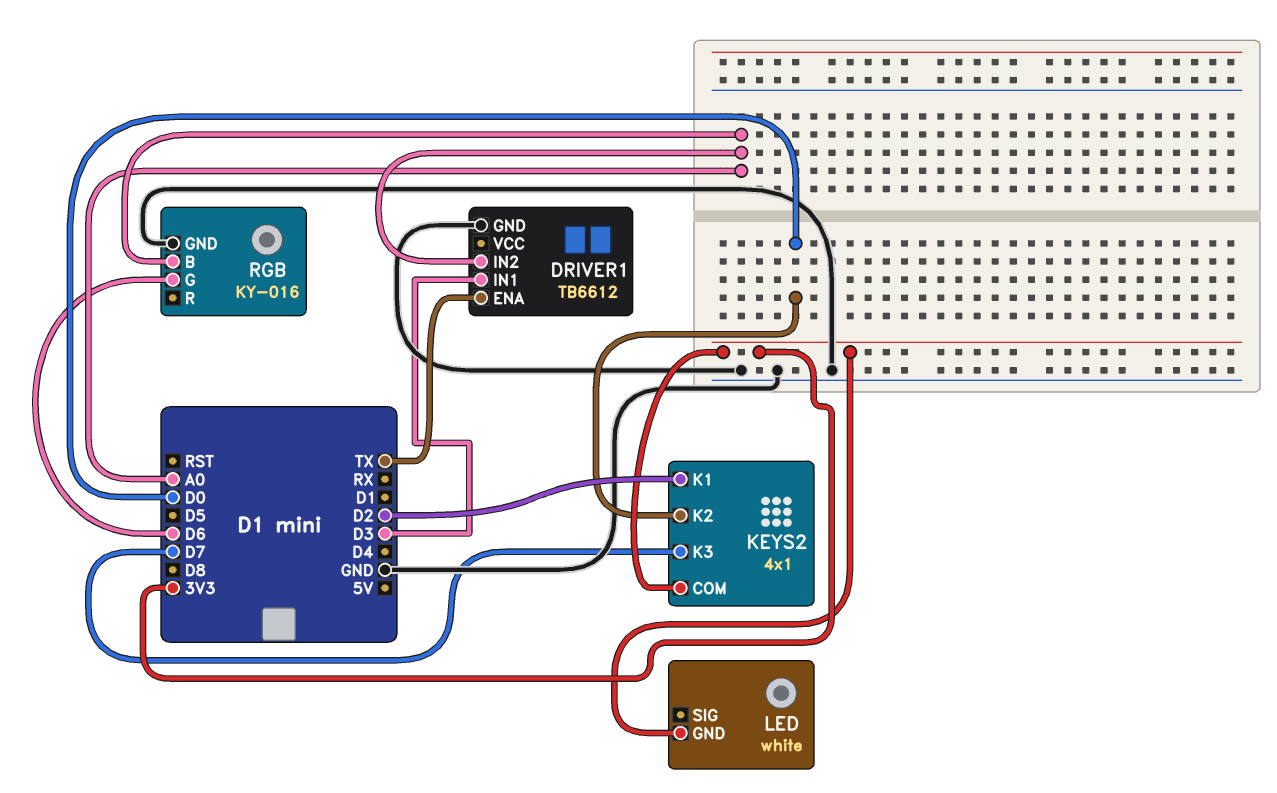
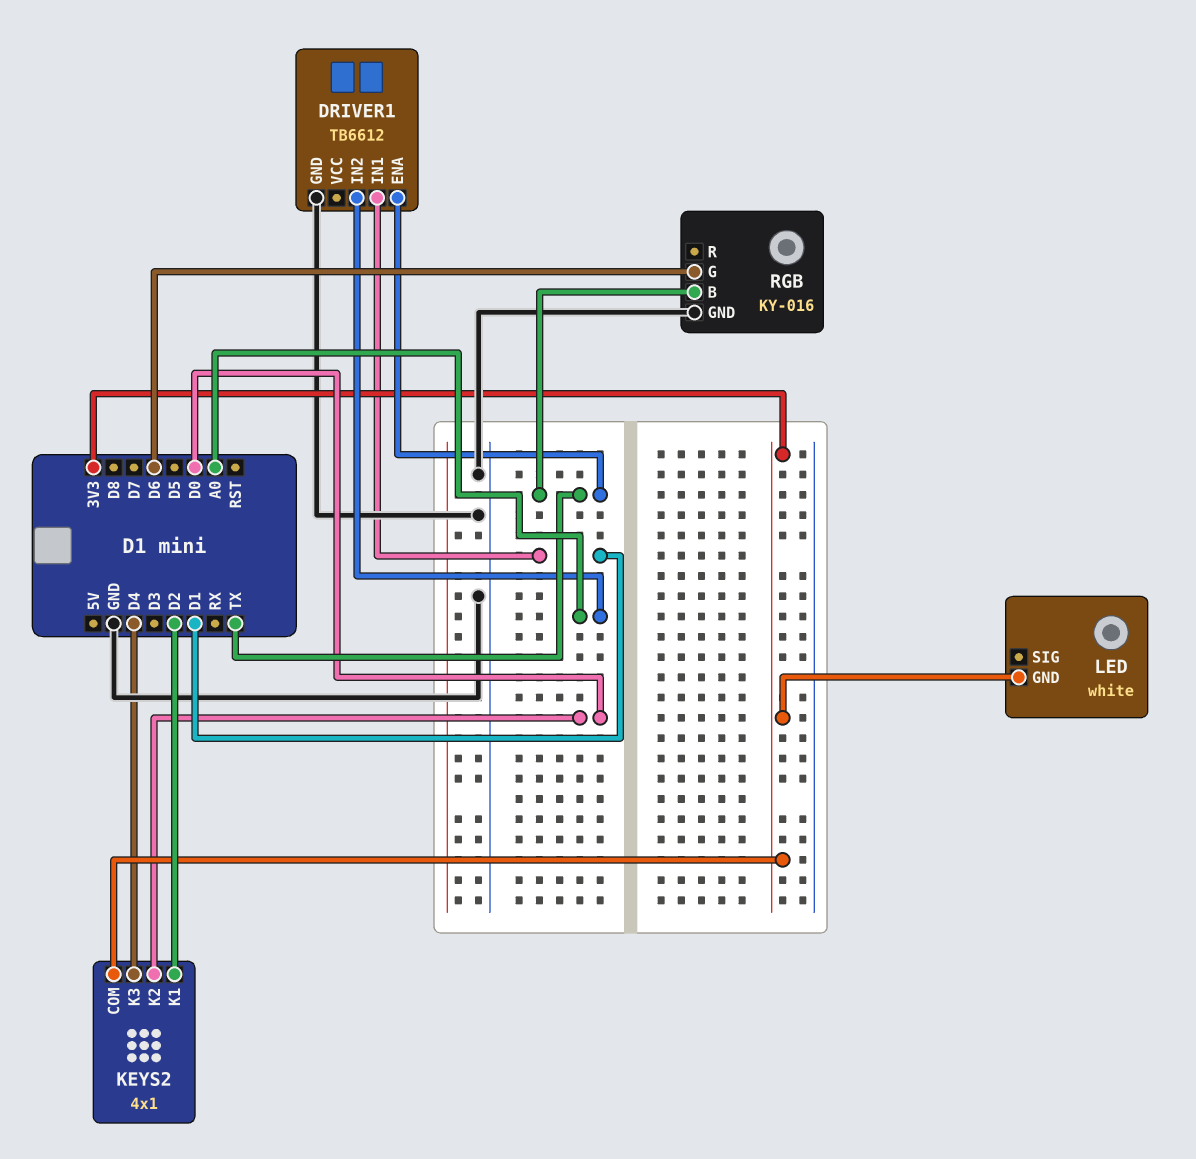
DRIVER1 pin IN1: D3 -> D1
KEYS2 pin K3: D7 -> D4
RGB pin B: A0 -> TX

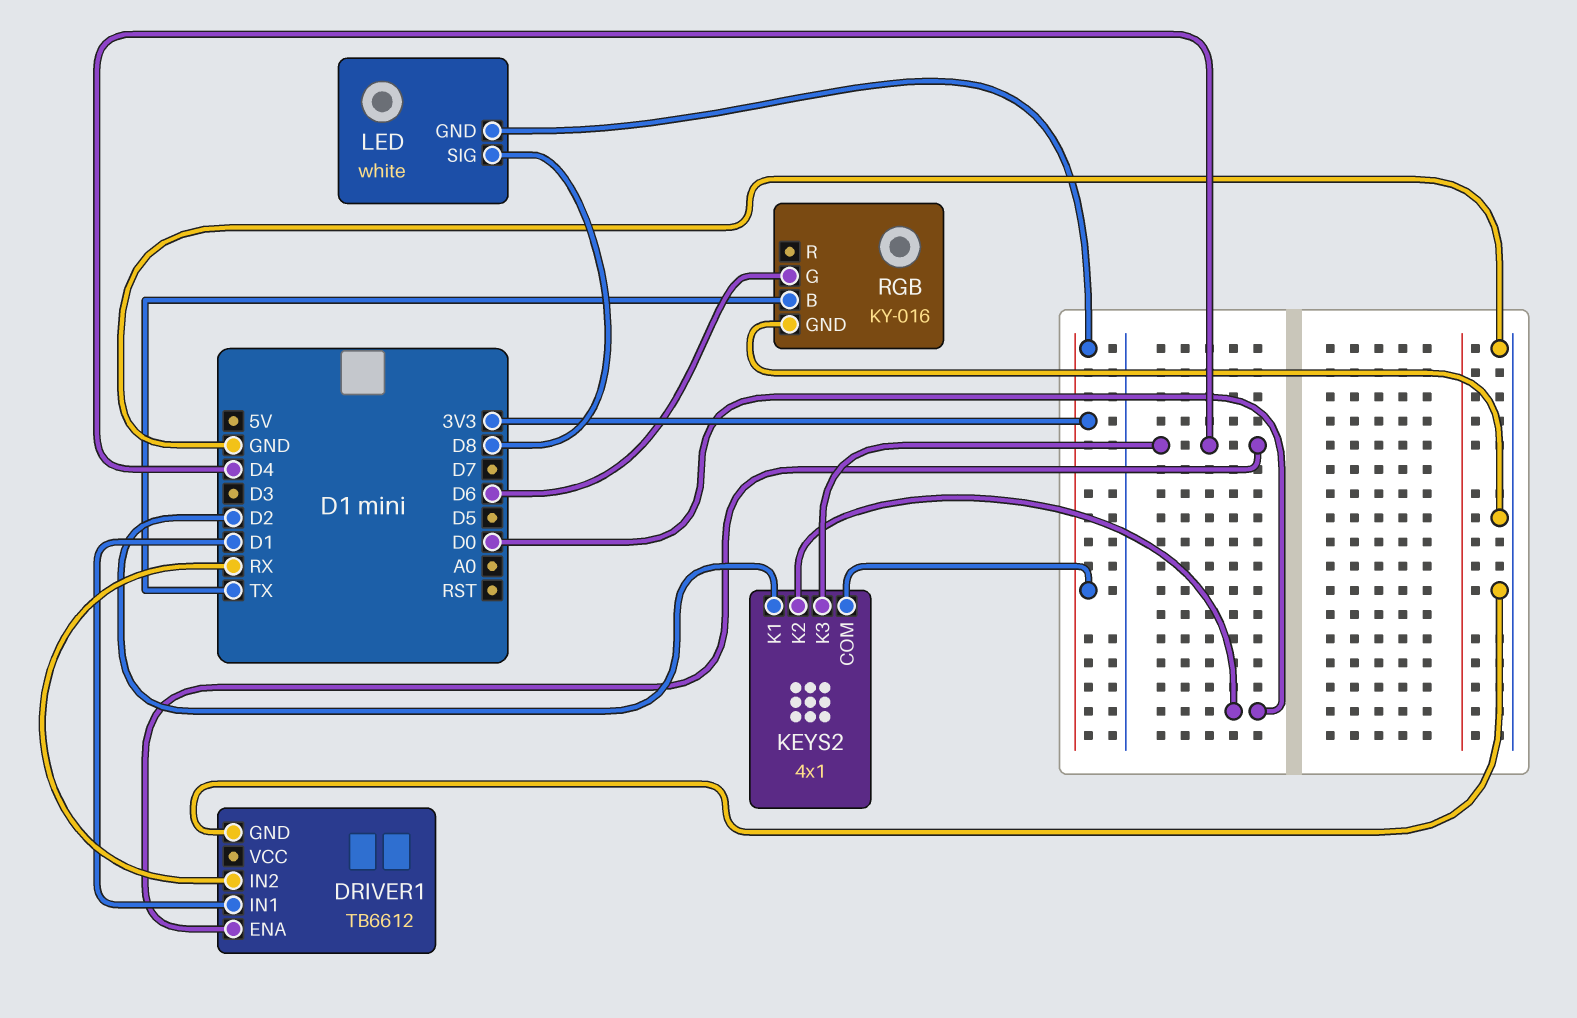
DRIVER1 pin ENA: TX -> D4
DRIVER1 pin IN2: A0 -> RX
LED pin SIG: none -> D8

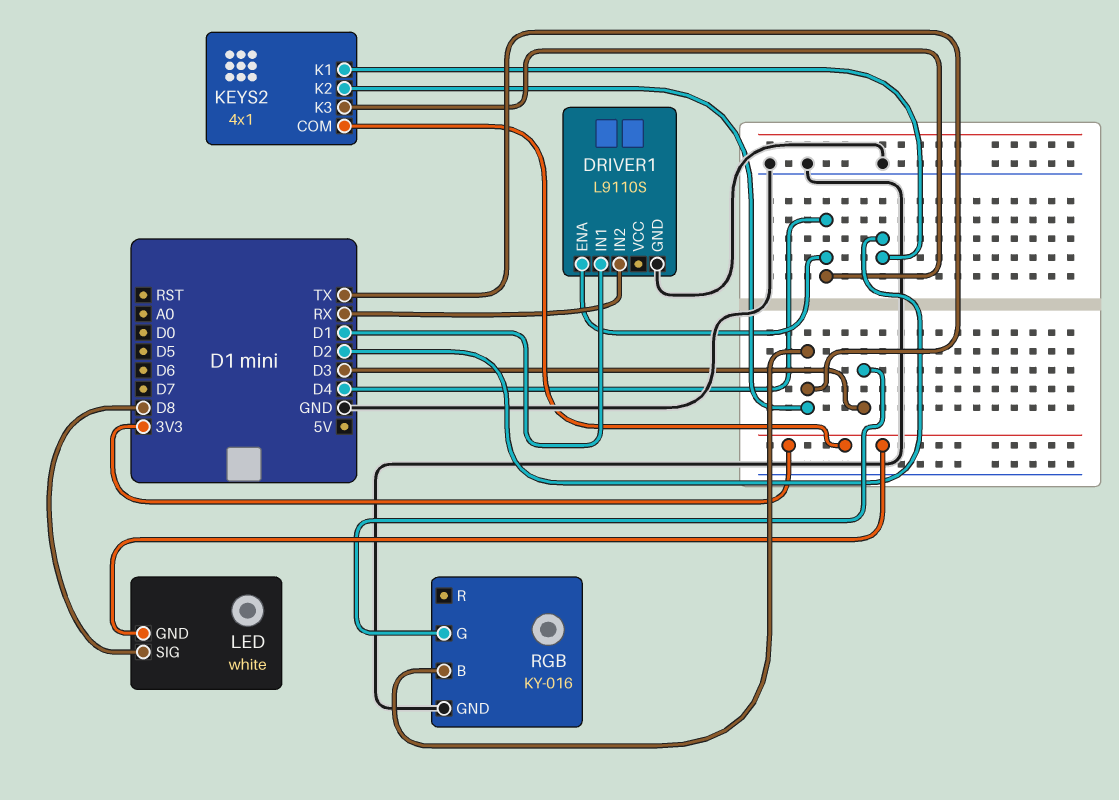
DRIVER1: TB6612 -> L9110S
KEYS2 pin K2: D0 -> TX
RGB pin G: D6 -> D3

